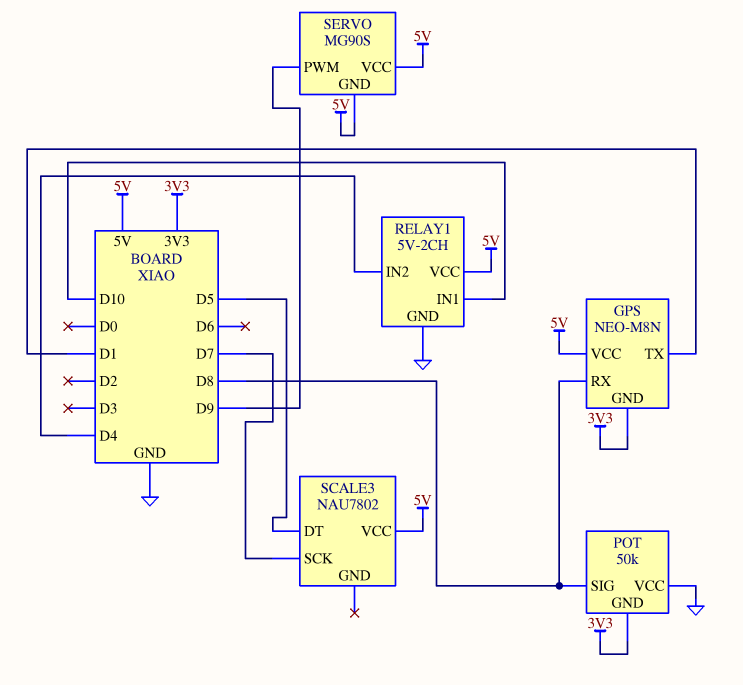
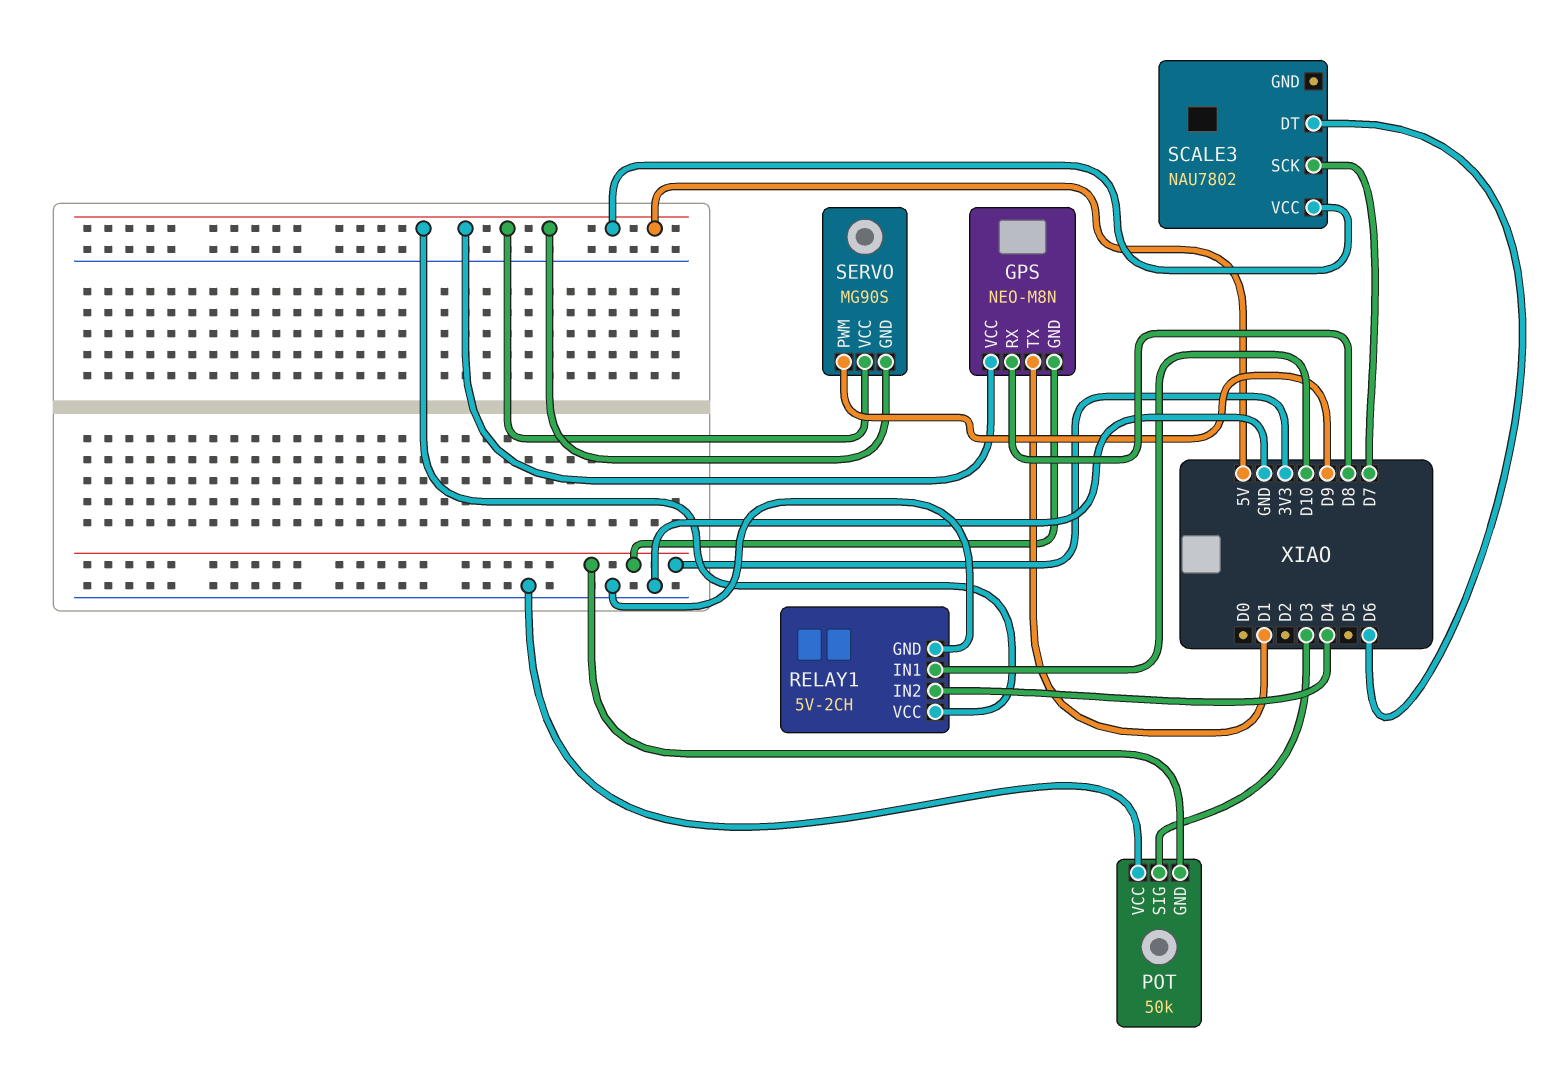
POT pin SIG: D8 -> D3
SCALE3 pin DT: D5 -> D6

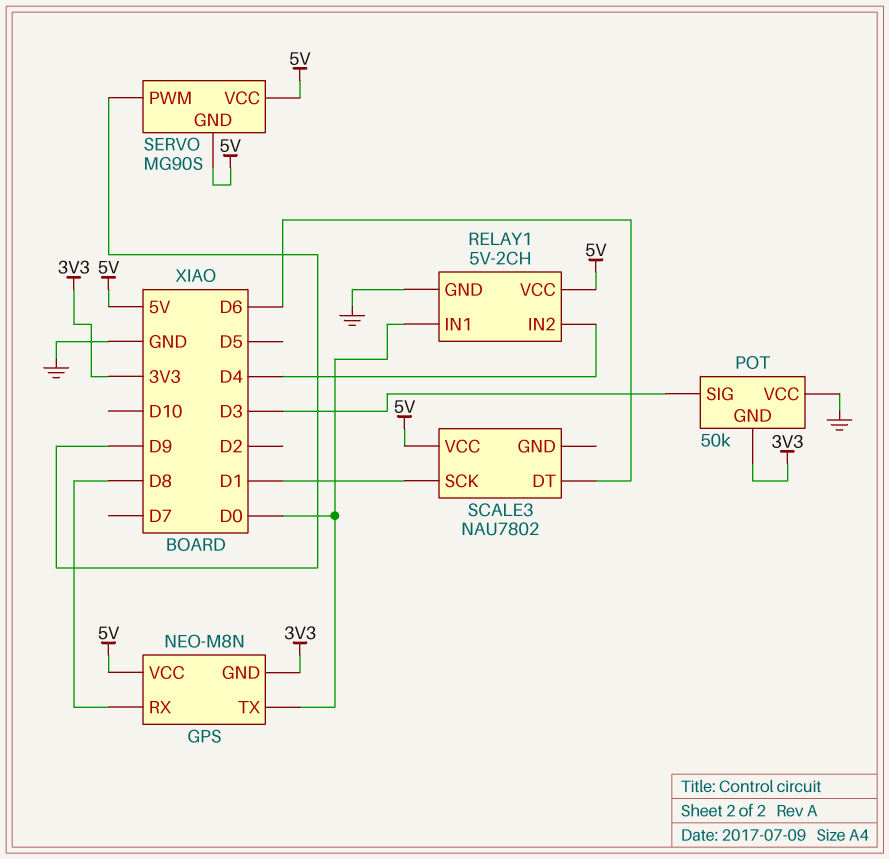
GPS pin TX: D1 -> D0
RELAY1 pin IN1: D10 -> D0
SCALE3 pin SCK: D7 -> D1

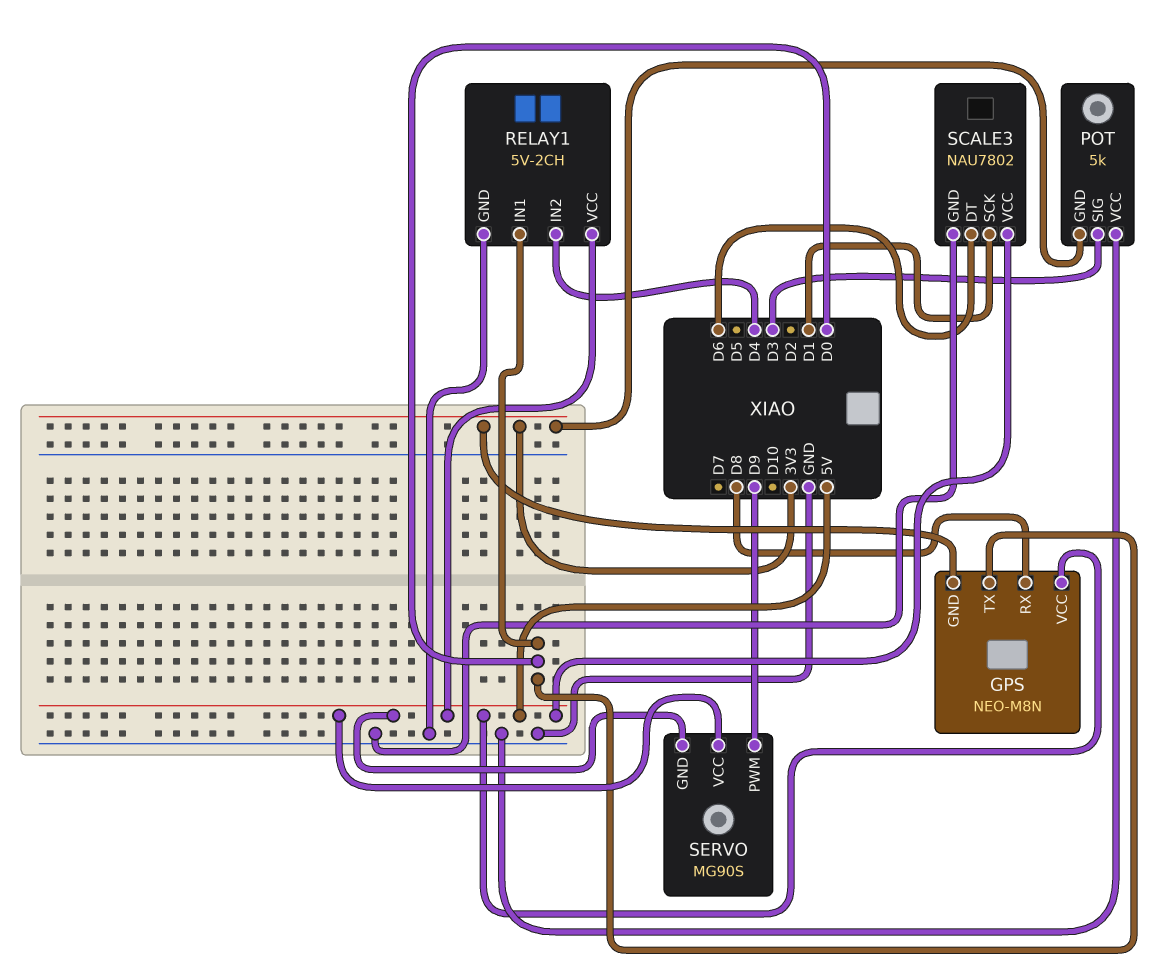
POT: 50k -> 5k
SCALE3 pin GND: none -> GND

